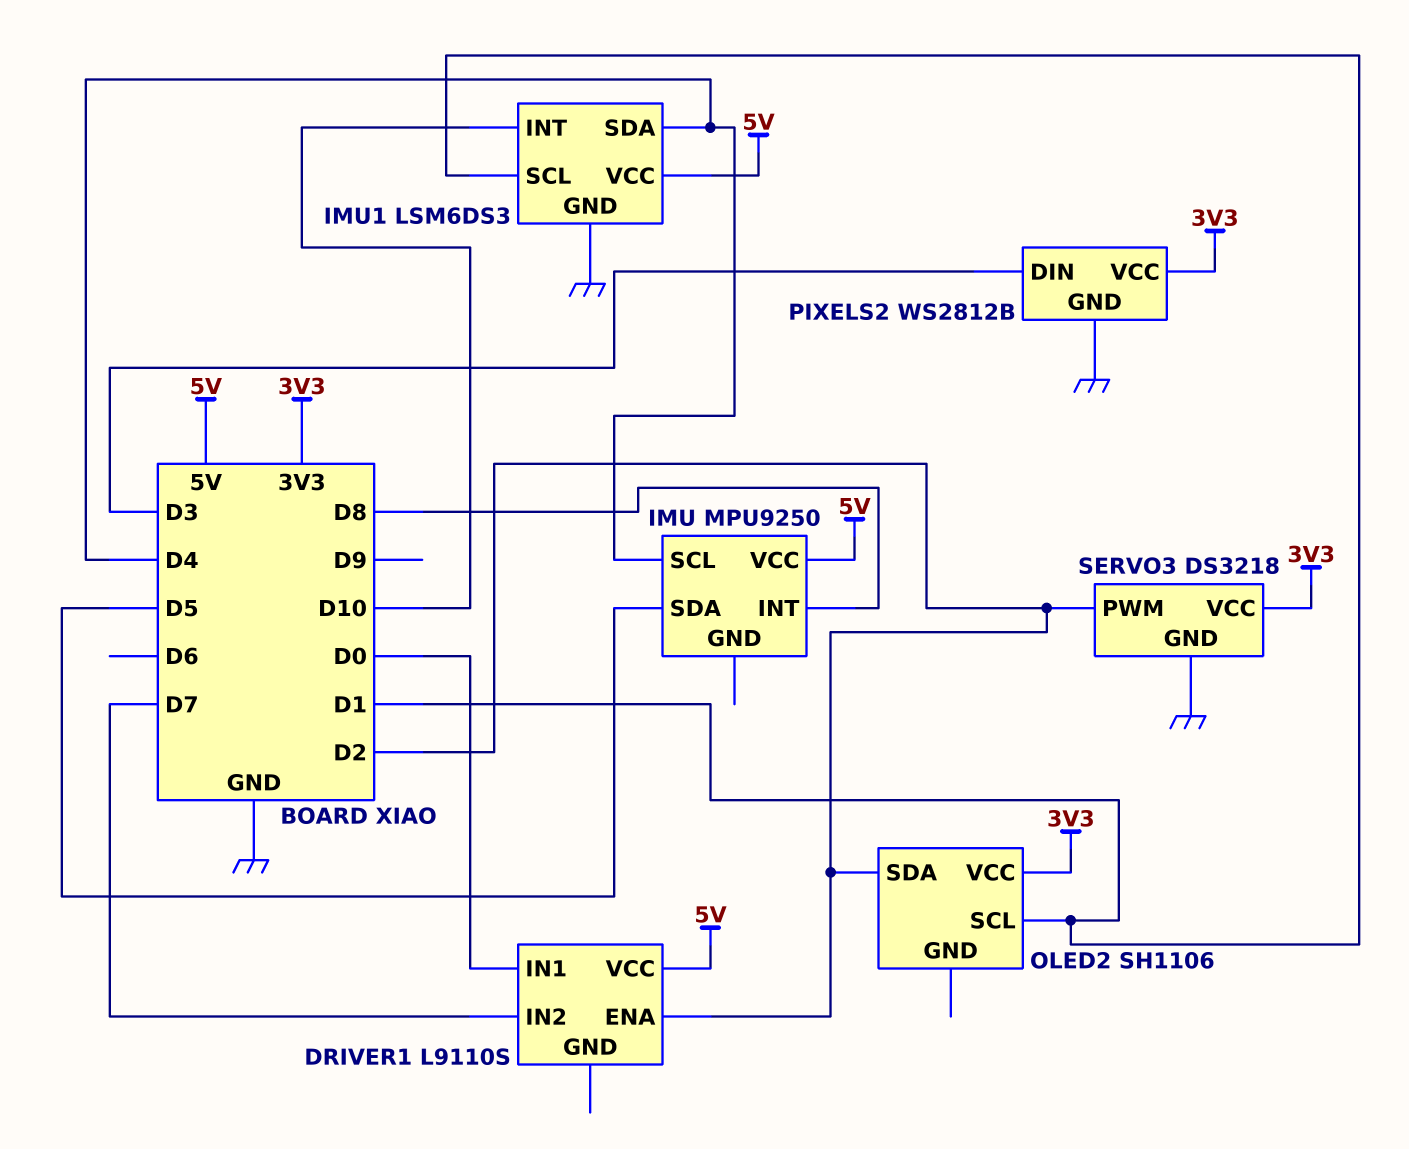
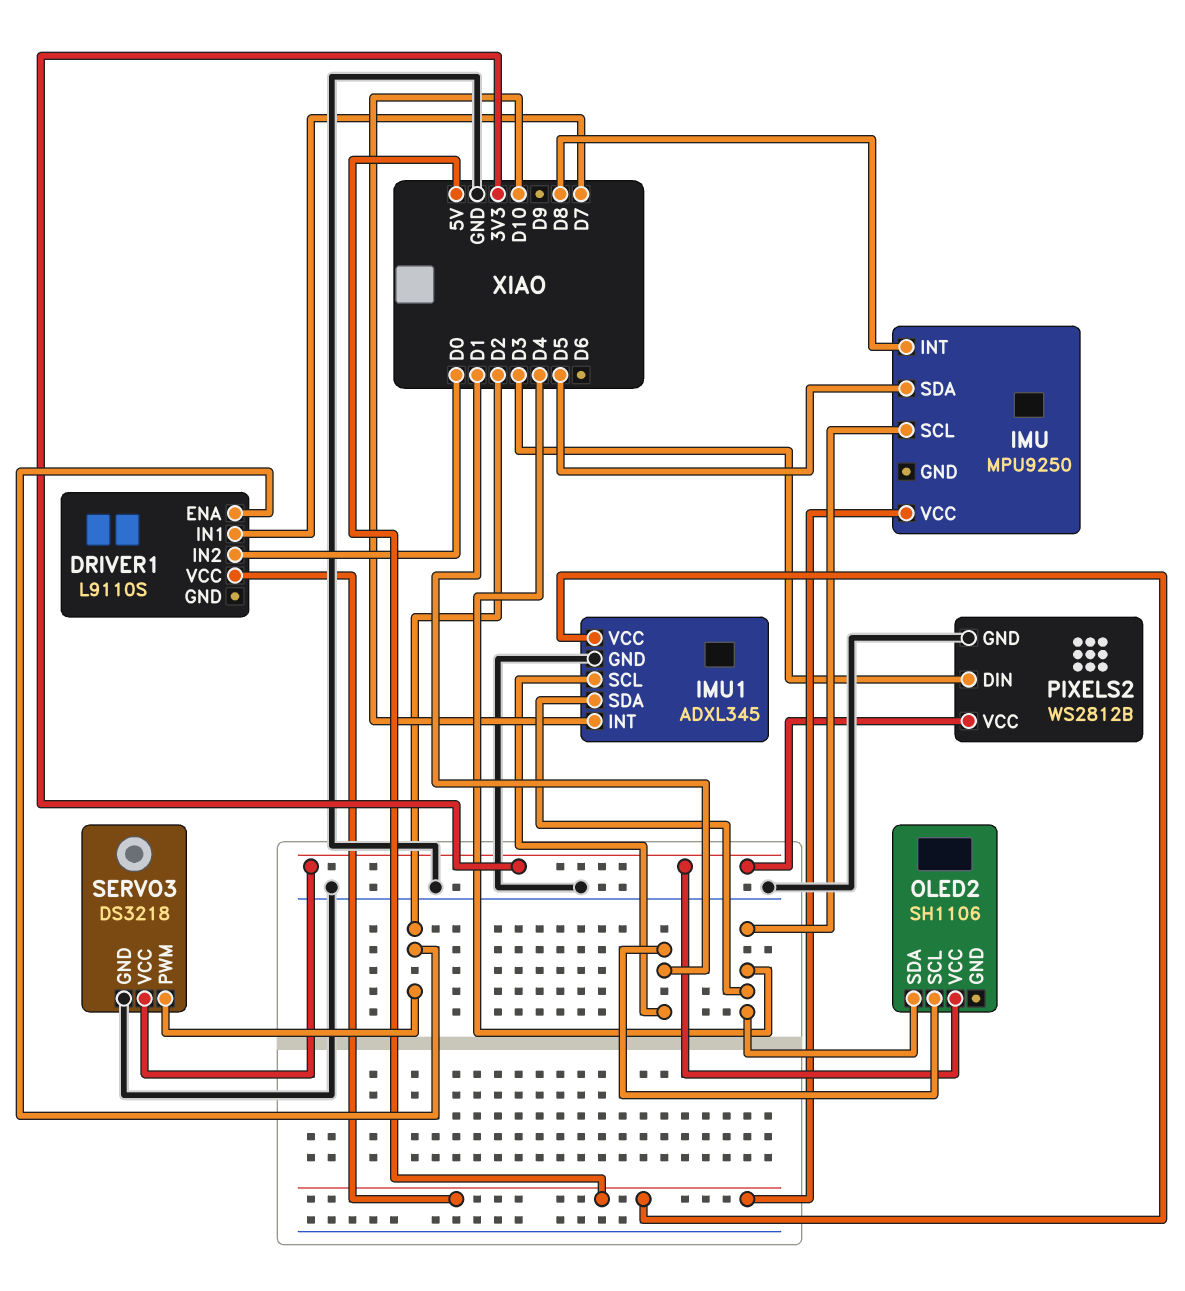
DRIVER1 pin IN1: D0 -> D7
DRIVER1 pin IN2: D7 -> D0
IMU1: LSM6DS3 -> ADXL345
OLED2 pin SDA: D2 -> D4

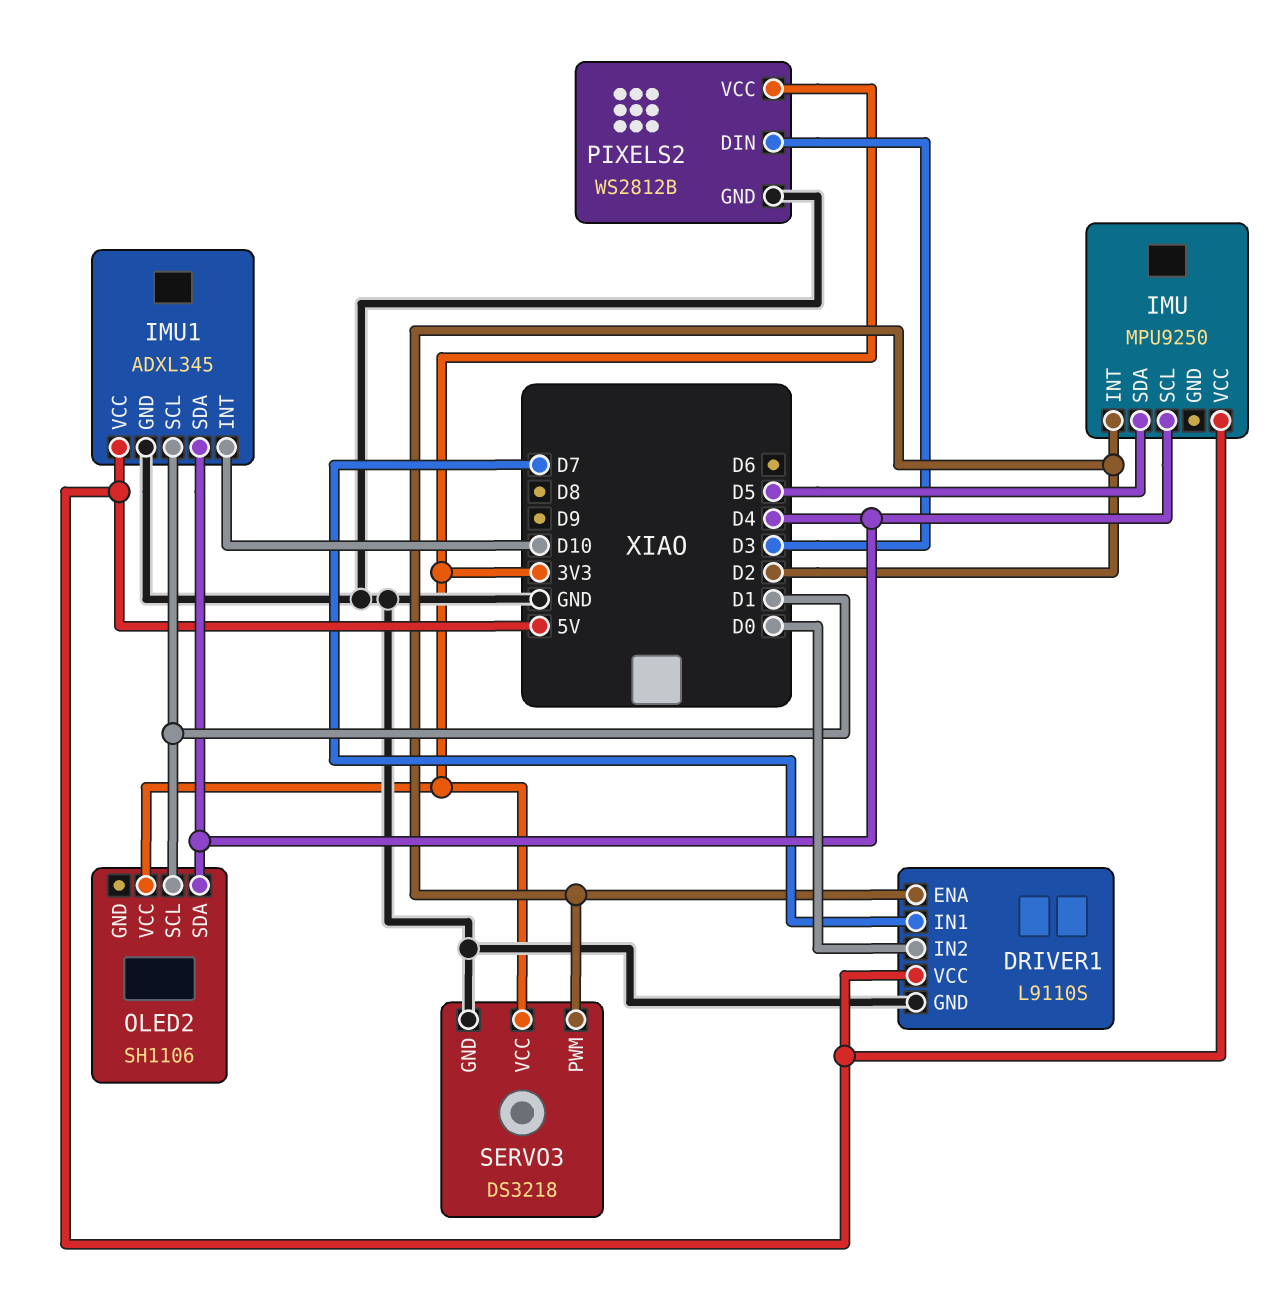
DRIVER1 pin GND: none -> GND
IMU pin INT: D8 -> D2

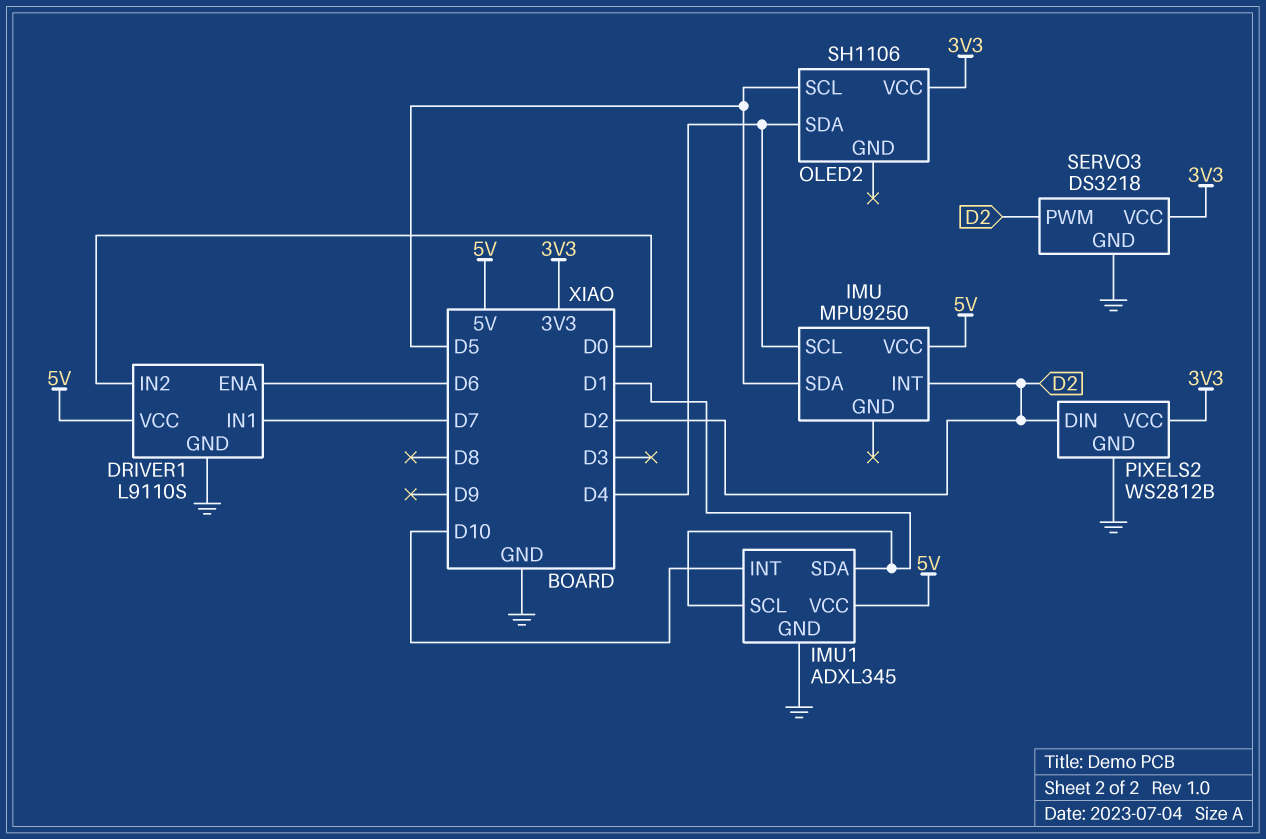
DRIVER1 pin ENA: D2 -> D6
IMU1 pin SDA: D4 -> D1
OLED2 pin SCL: D1 -> D5
PIXELS2 pin DIN: D3 -> D2

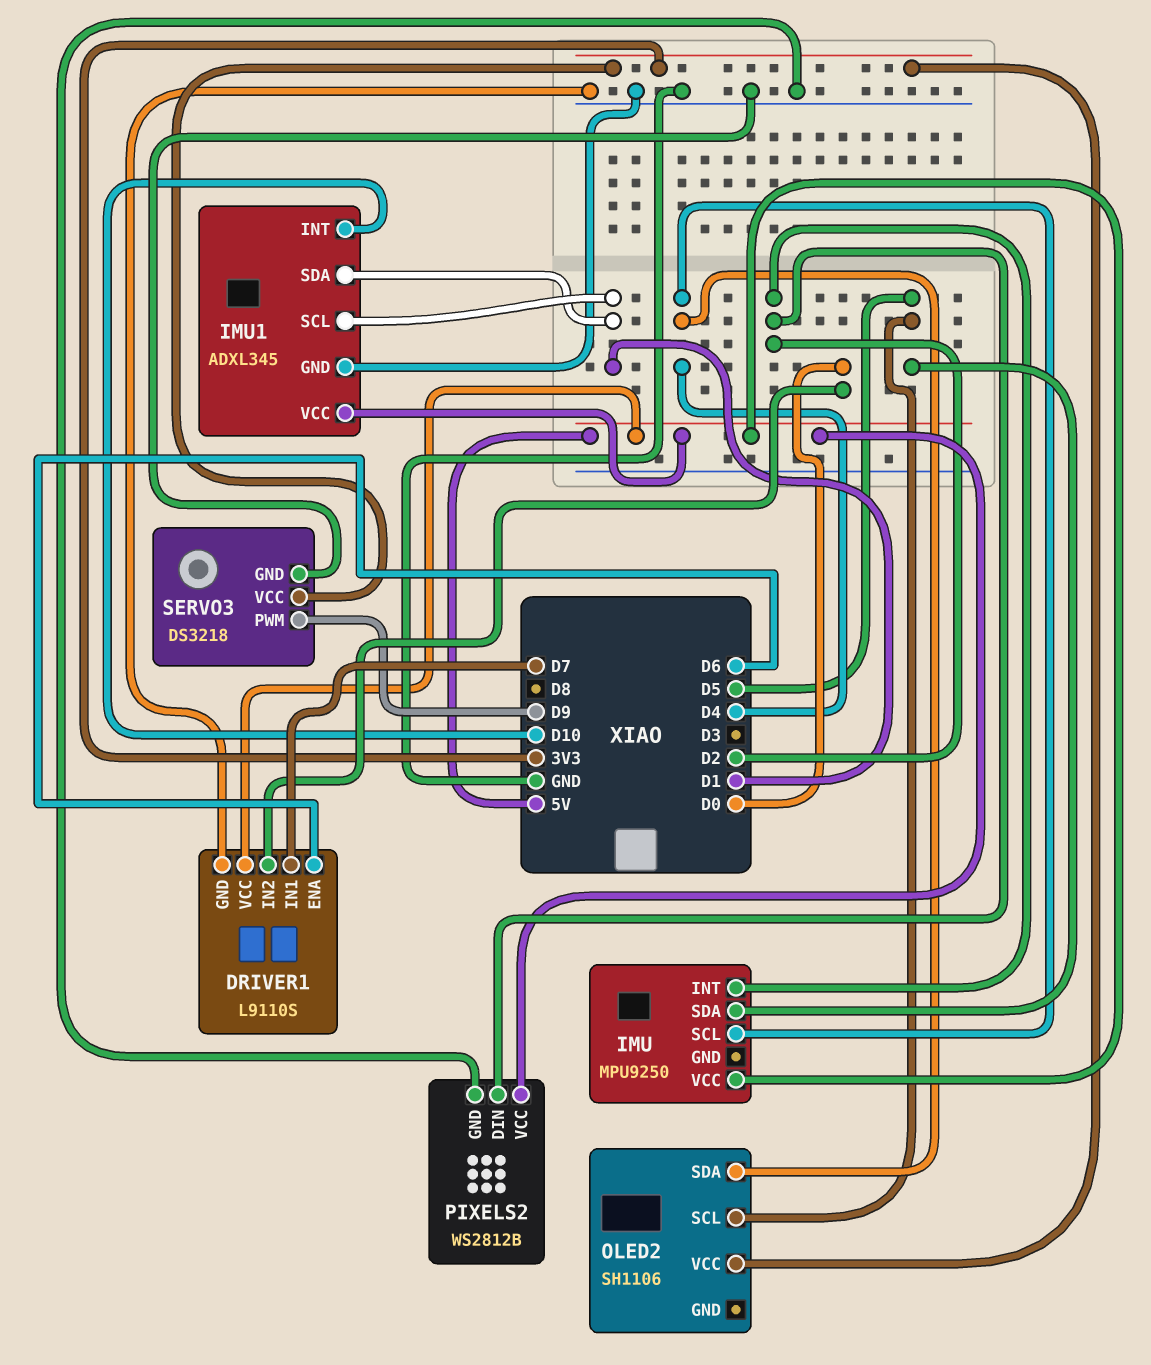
PIXELS2 pin VCC: 3V3 -> 5V
SERVO3 pin PWM: D2 -> D9

